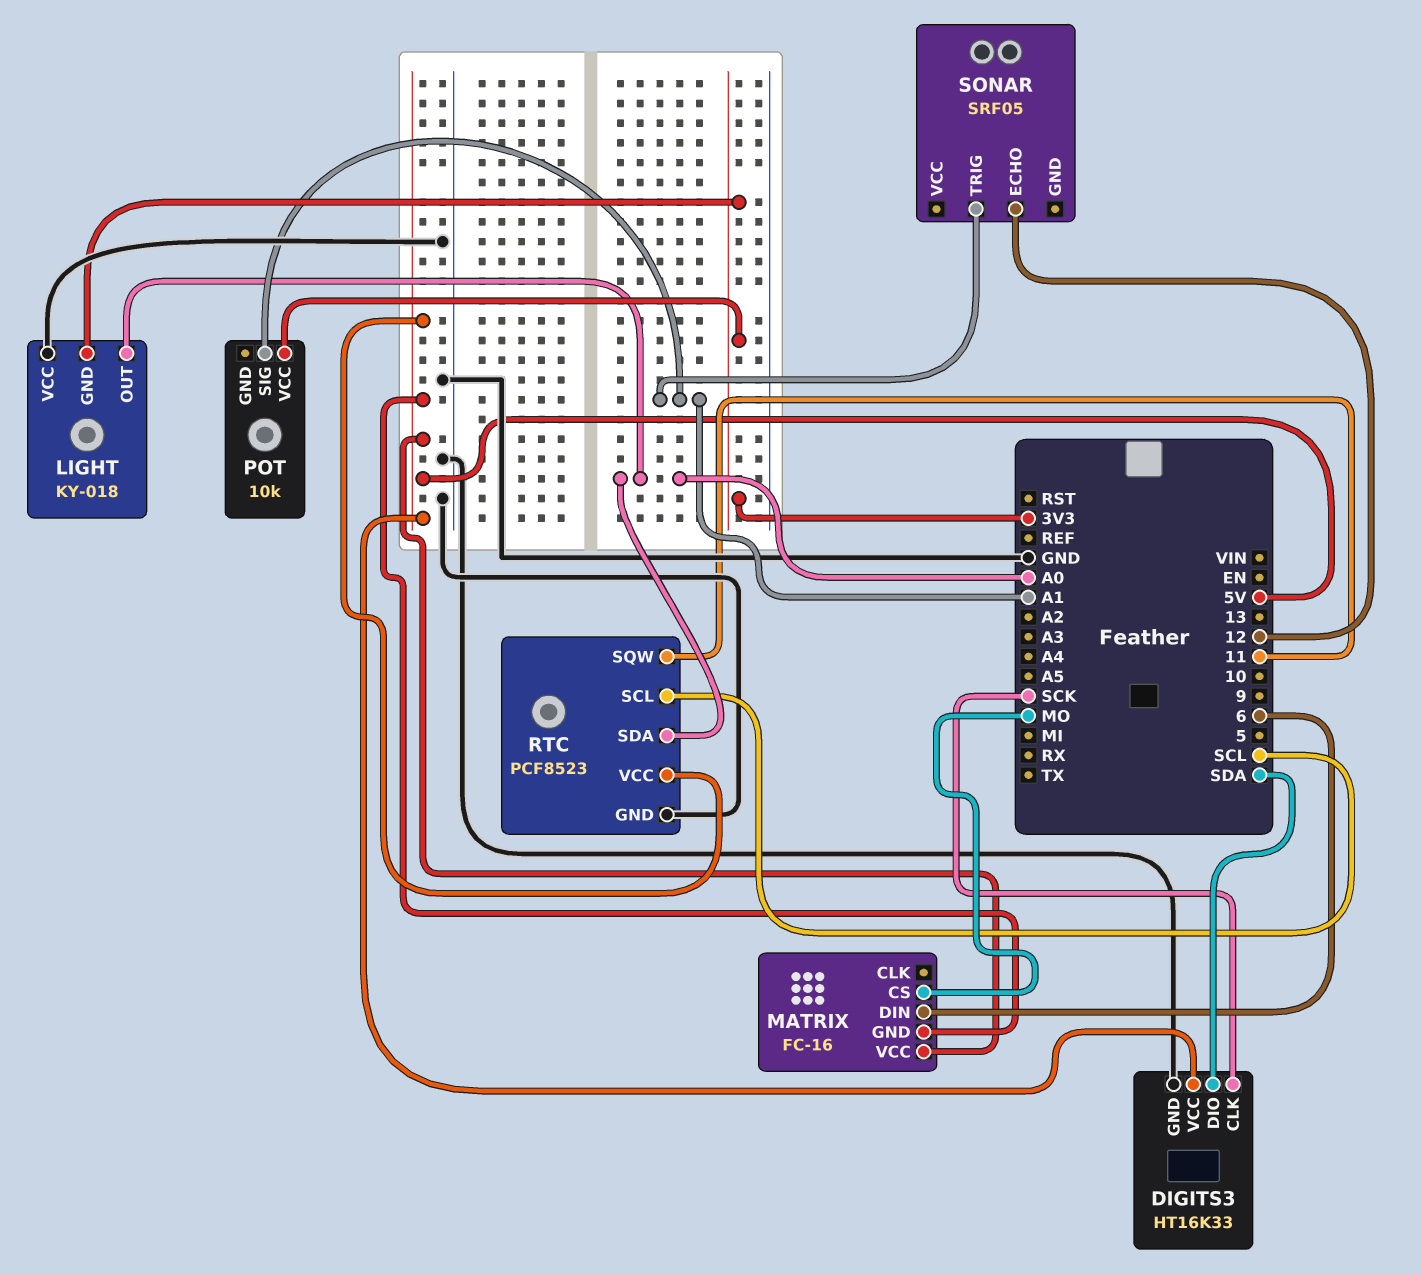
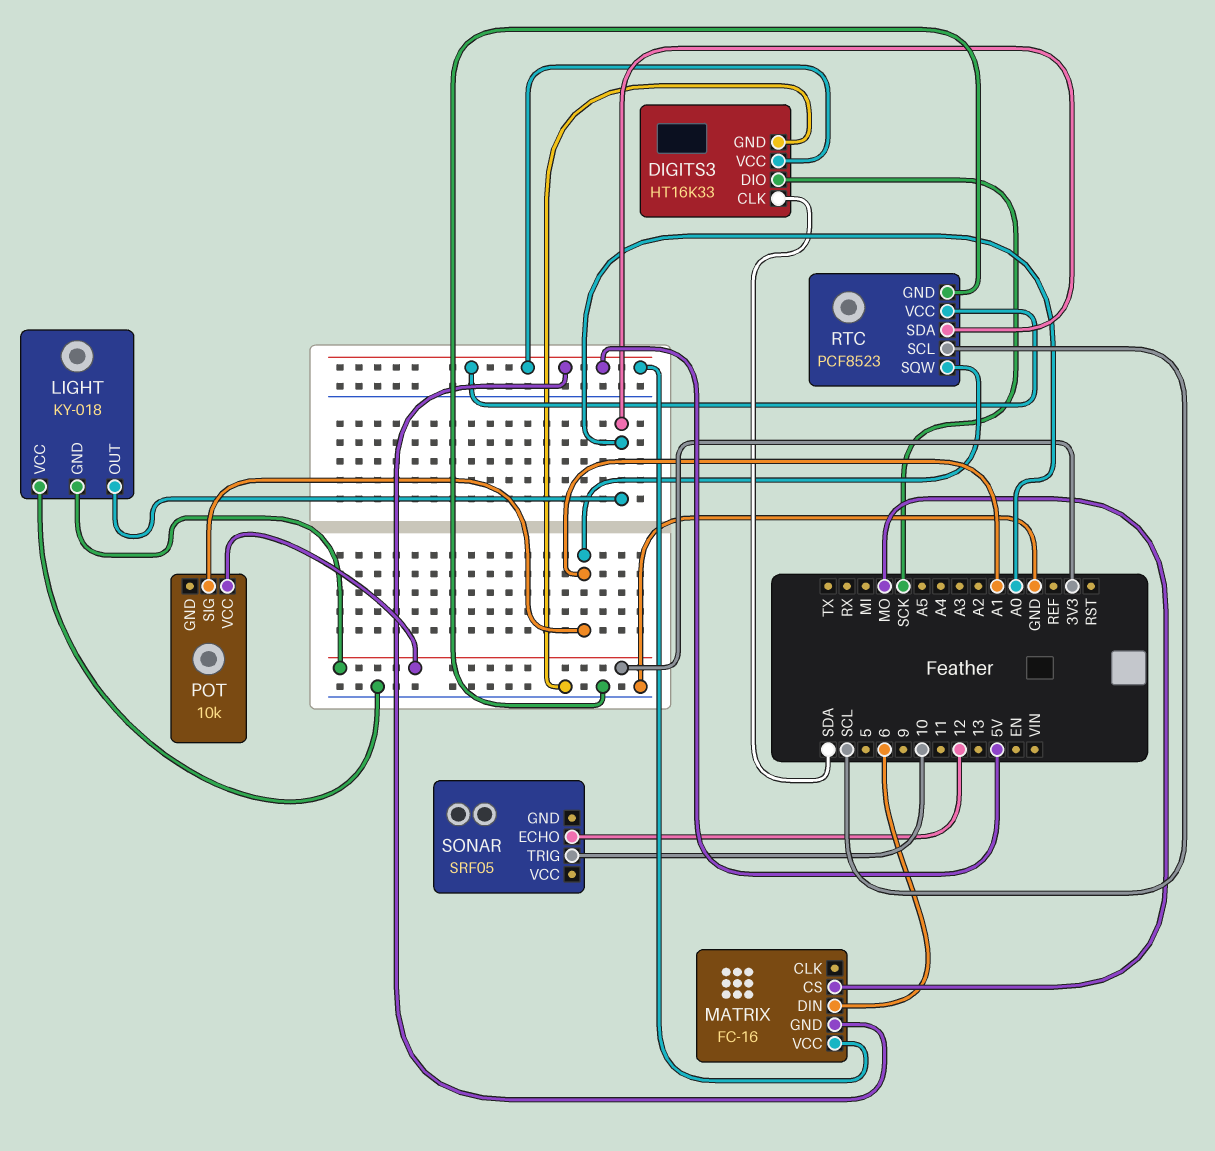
DIGITS3 pin CLK: SCK -> SDA
DIGITS3 pin DIO: SDA -> SCK
RTC pin SQW: 11 -> A1
SONAR pin TRIG: A1 -> 10

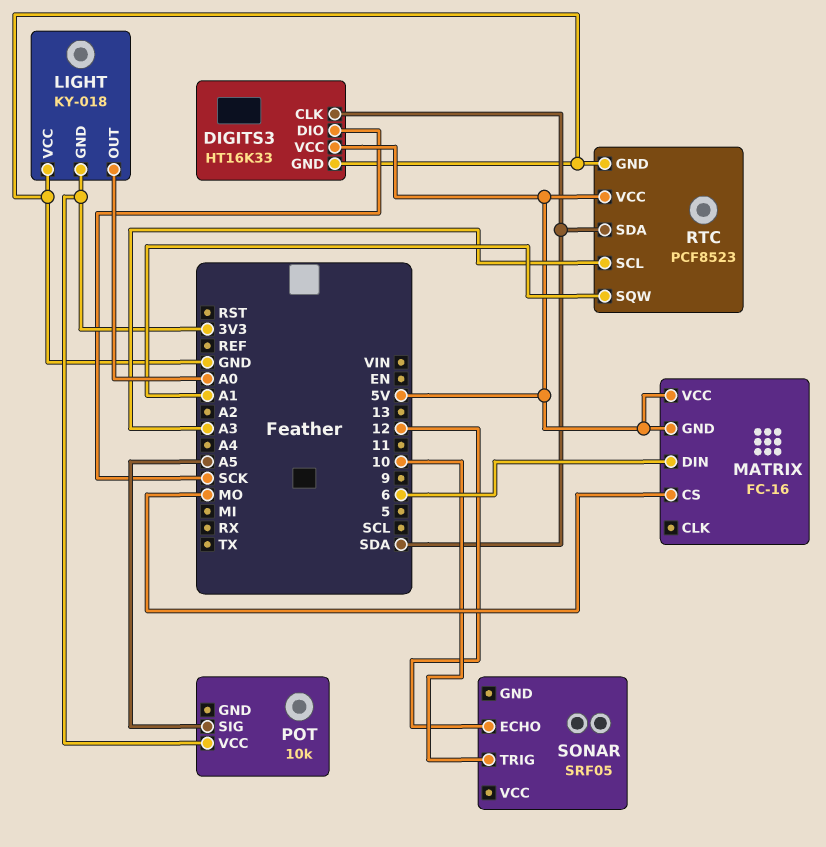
POT pin SIG: A1 -> A5
RTC pin SCL: SCL -> A3
RTC pin SDA: A0 -> SDA

